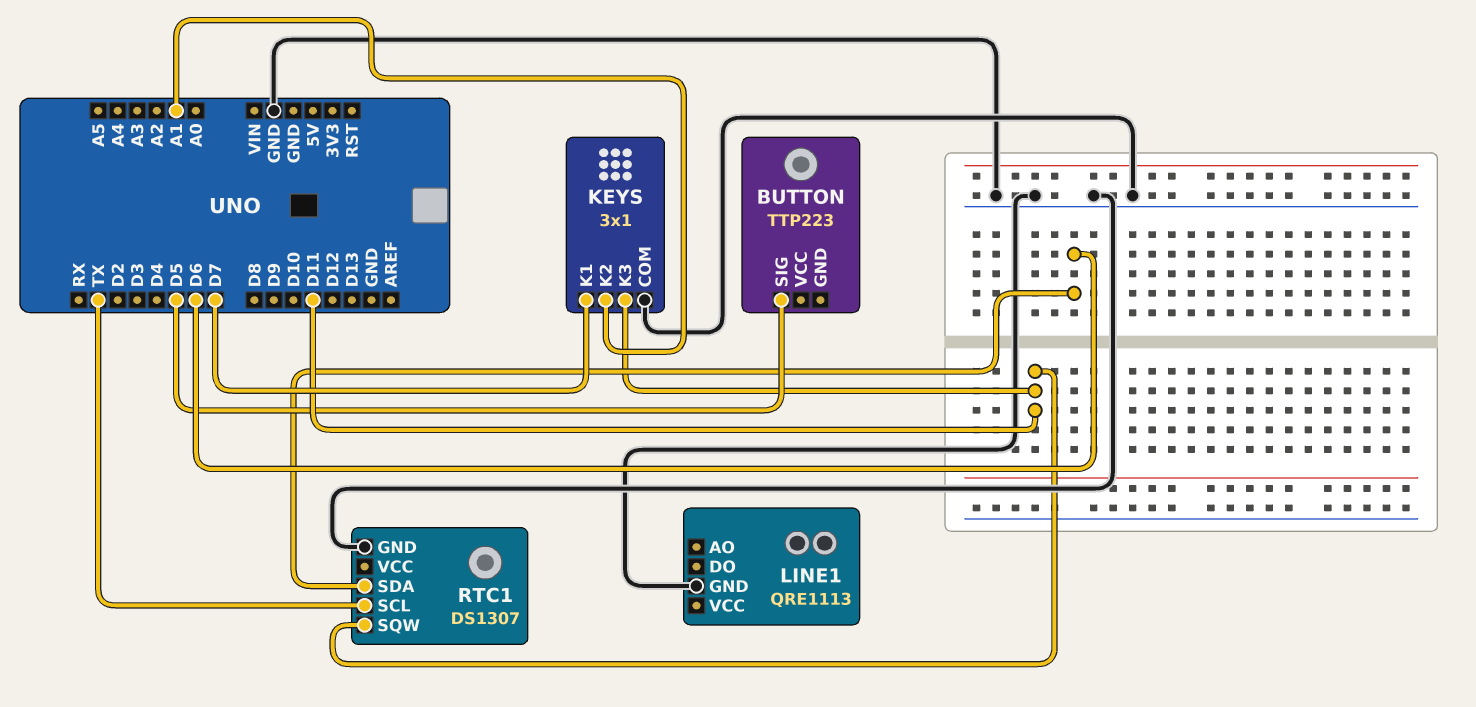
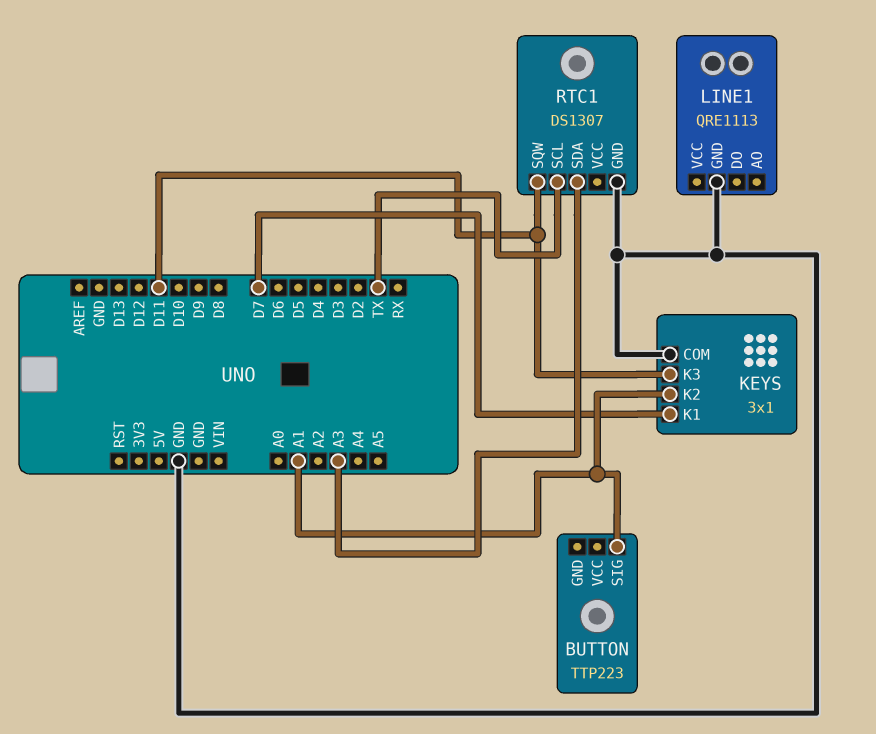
BUTTON pin SIG: D5 -> A1
RTC1 pin SDA: D6 -> A3

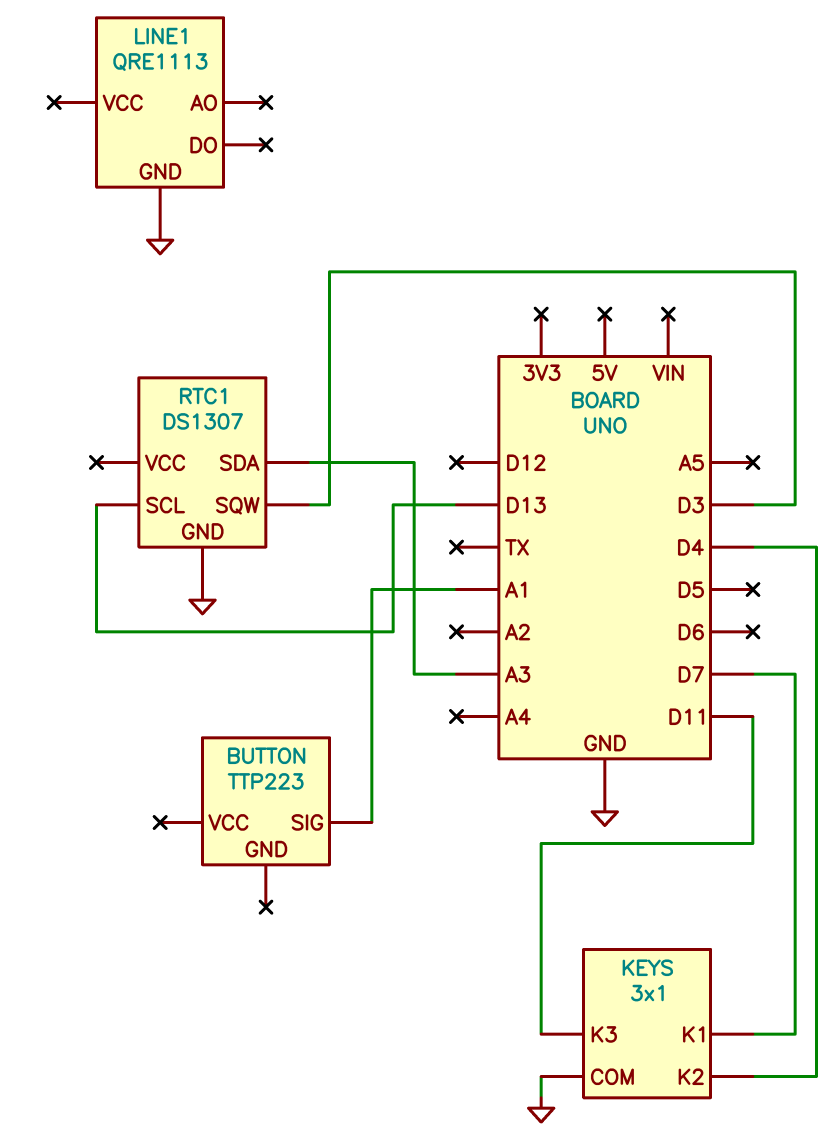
KEYS pin K2: A1 -> D4
RTC1 pin SCL: TX -> D13
RTC1 pin SQW: D11 -> D3

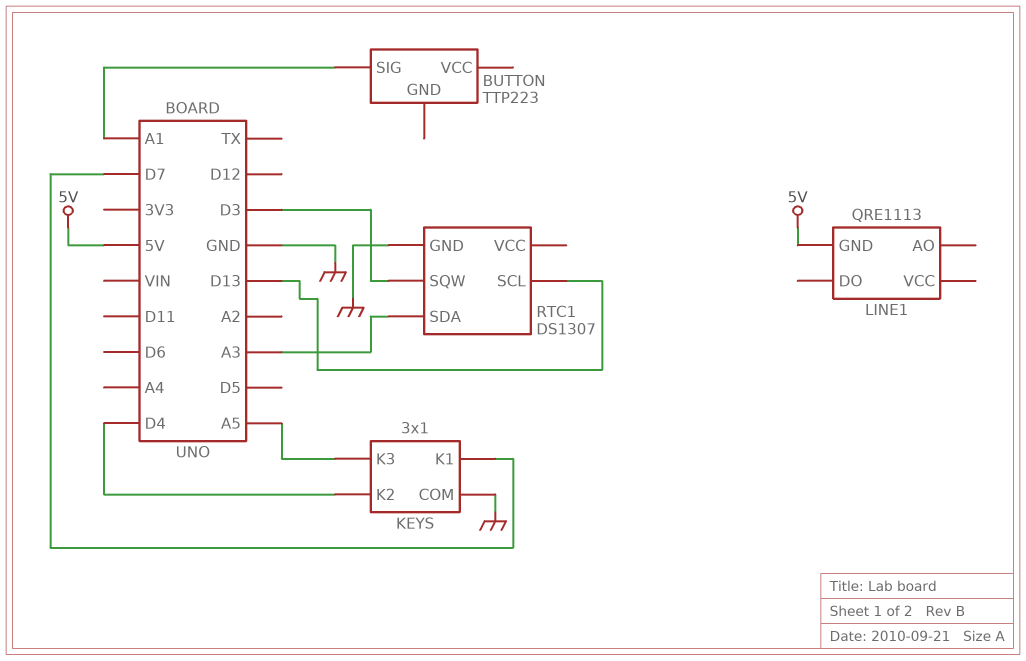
KEYS pin K3: D11 -> A5
LINE1 pin GND: GND -> 5V

